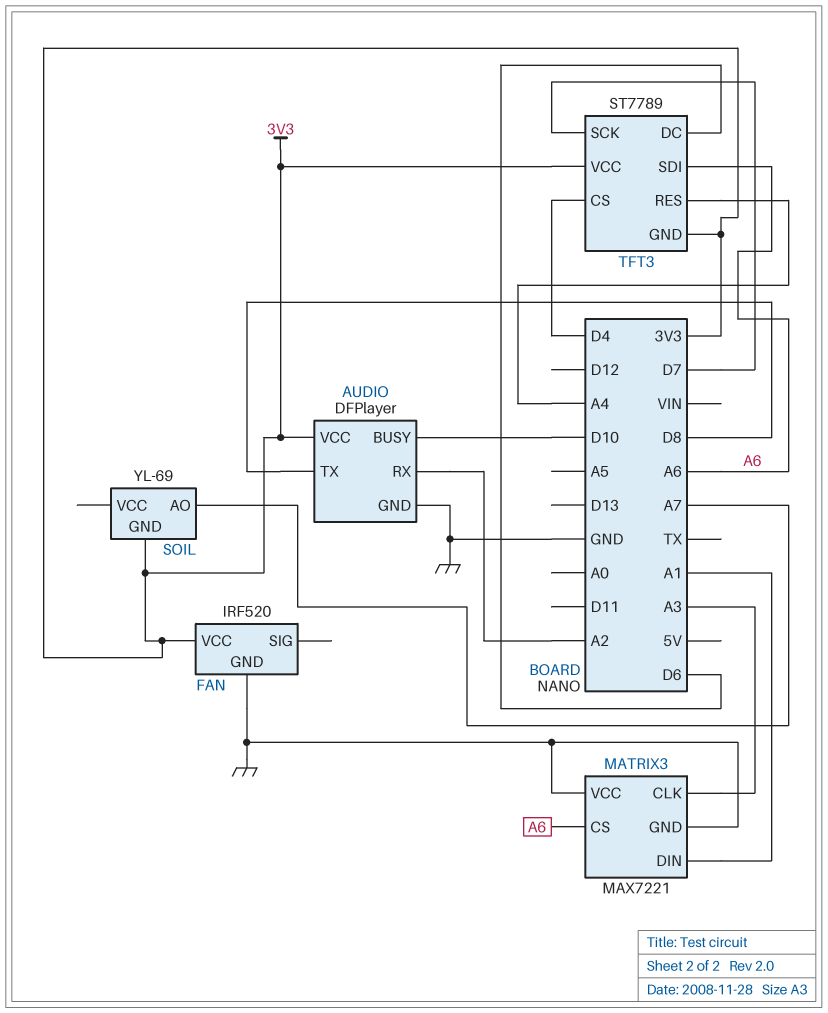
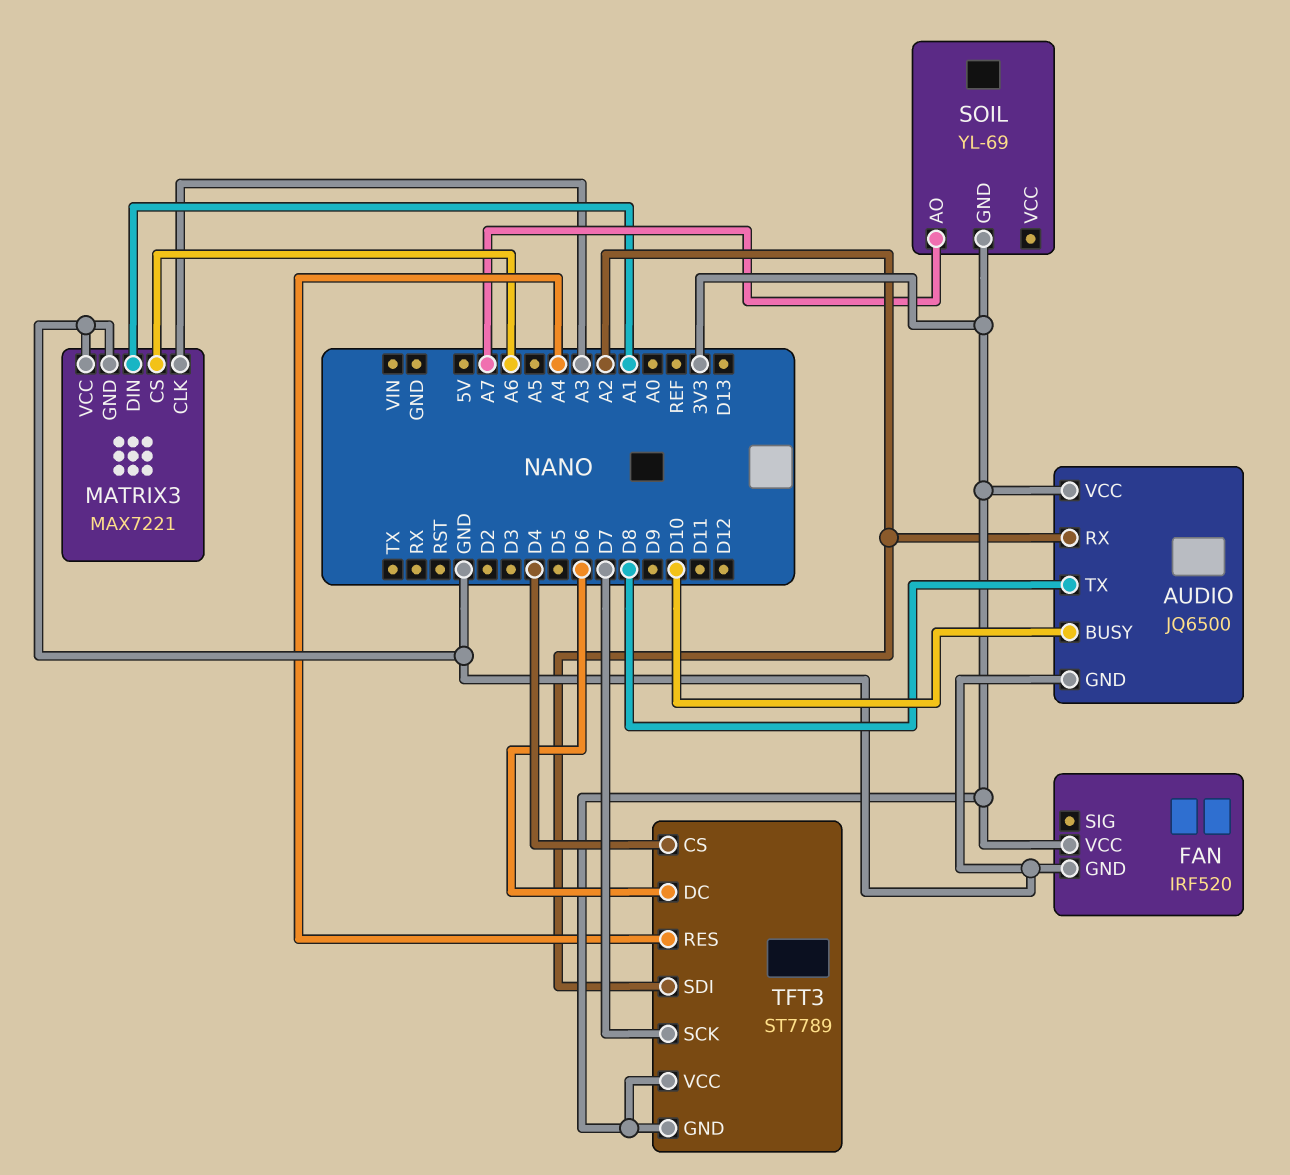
AUDIO: DFPlayer -> JQ6500
TFT3 pin SDI: A6 -> A2

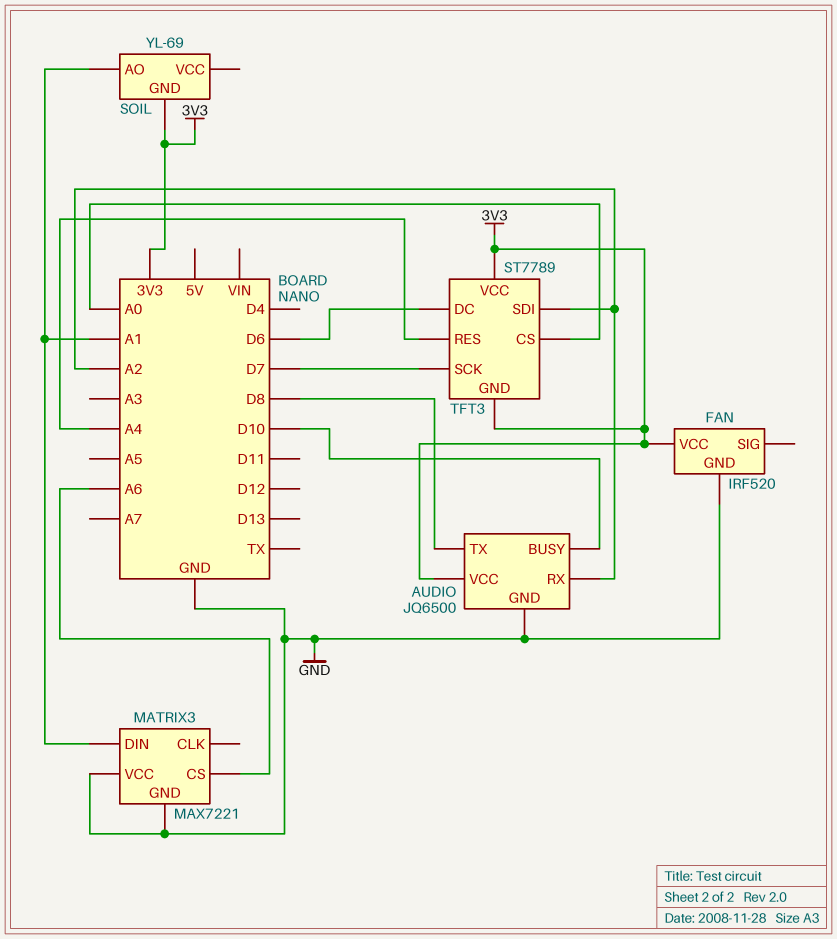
MATRIX3 pin CLK: A3 -> none
SOIL pin AO: A7 -> A1
TFT3 pin CS: D4 -> A0

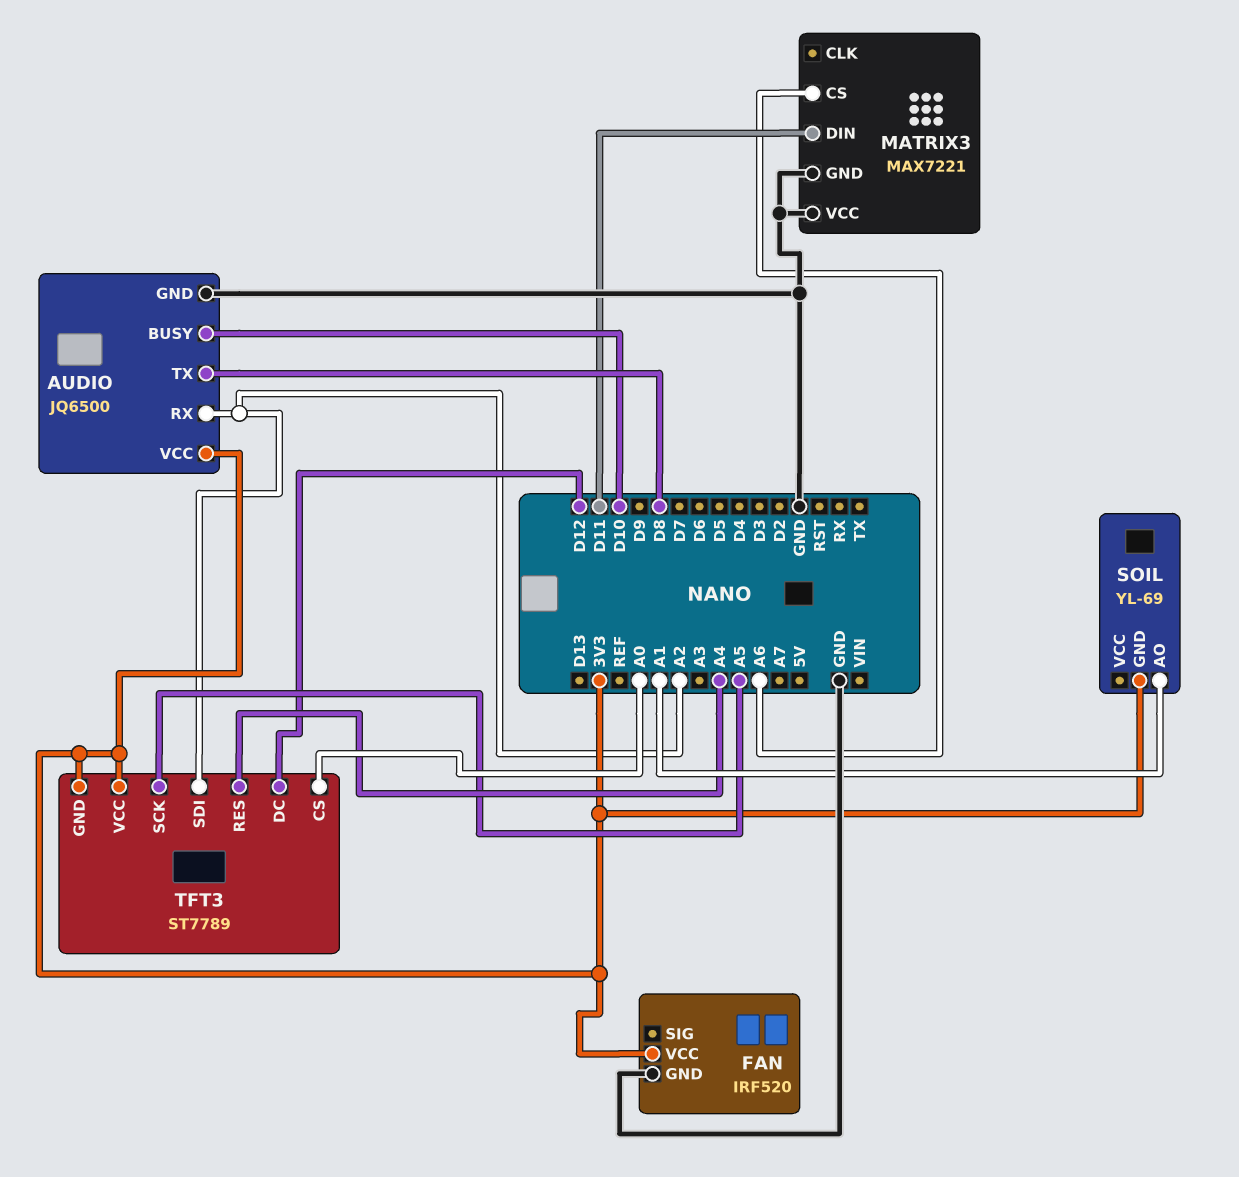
MATRIX3 pin DIN: A1 -> D11
TFT3 pin DC: D6 -> D12
TFT3 pin SCK: D7 -> A5

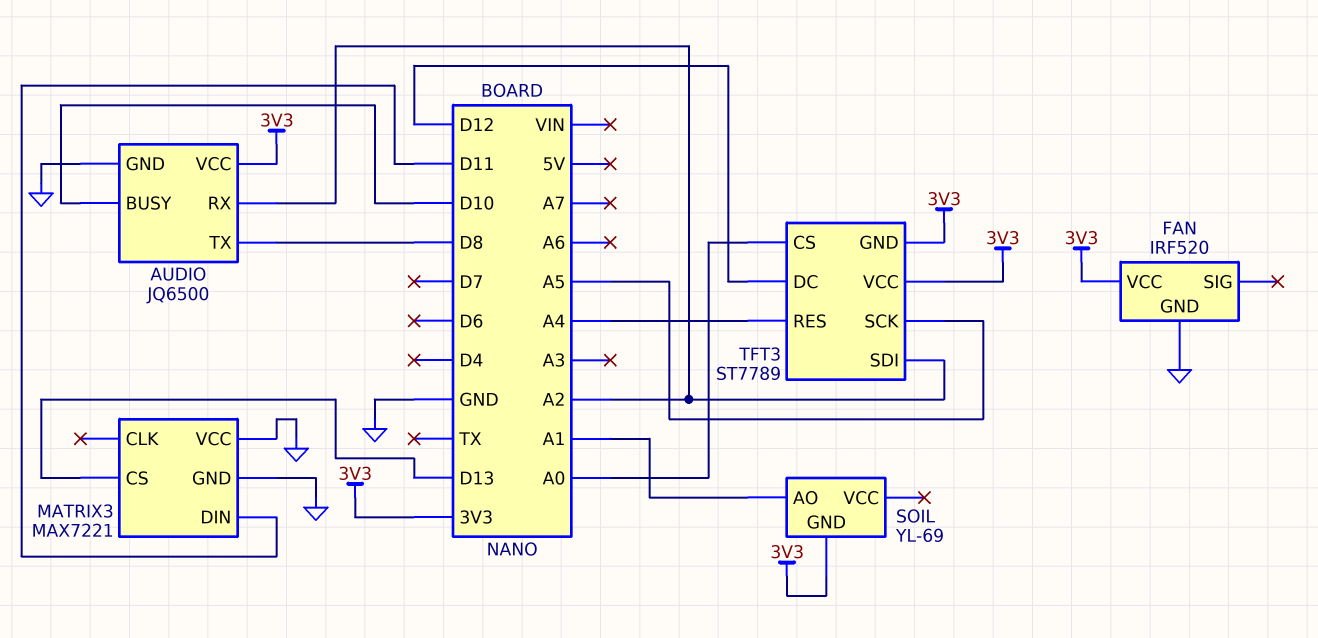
MATRIX3 pin CS: A6 -> D13

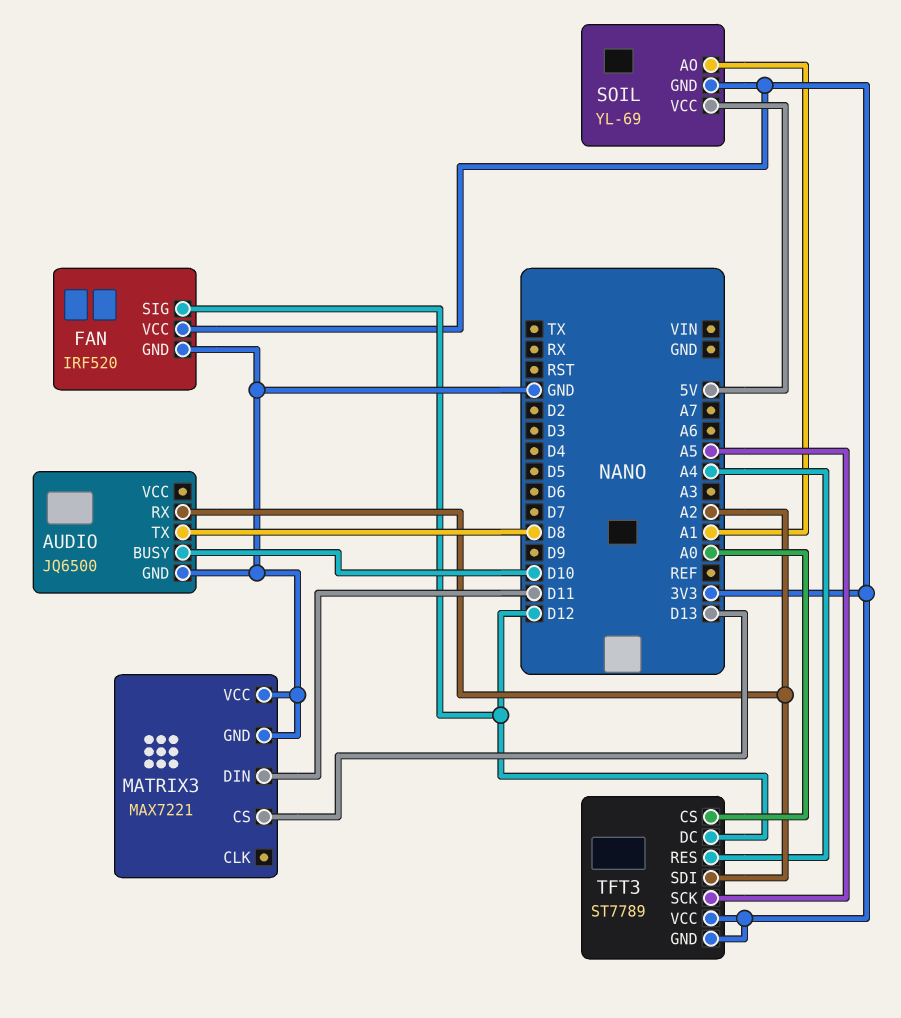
AUDIO pin VCC: 3V3 -> none
FAN pin SIG: none -> D12
SOIL pin VCC: none -> 5V

